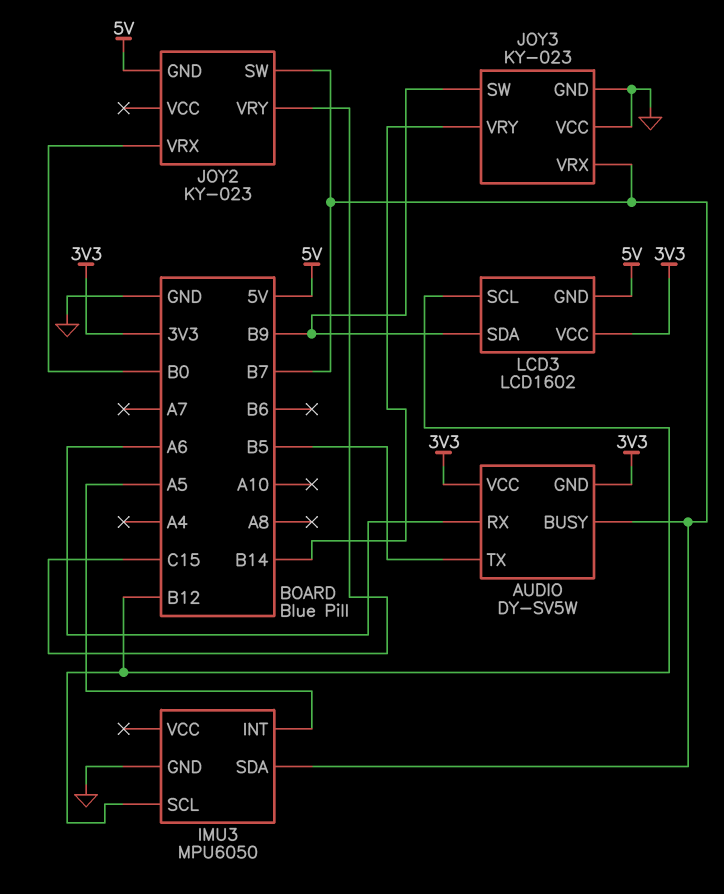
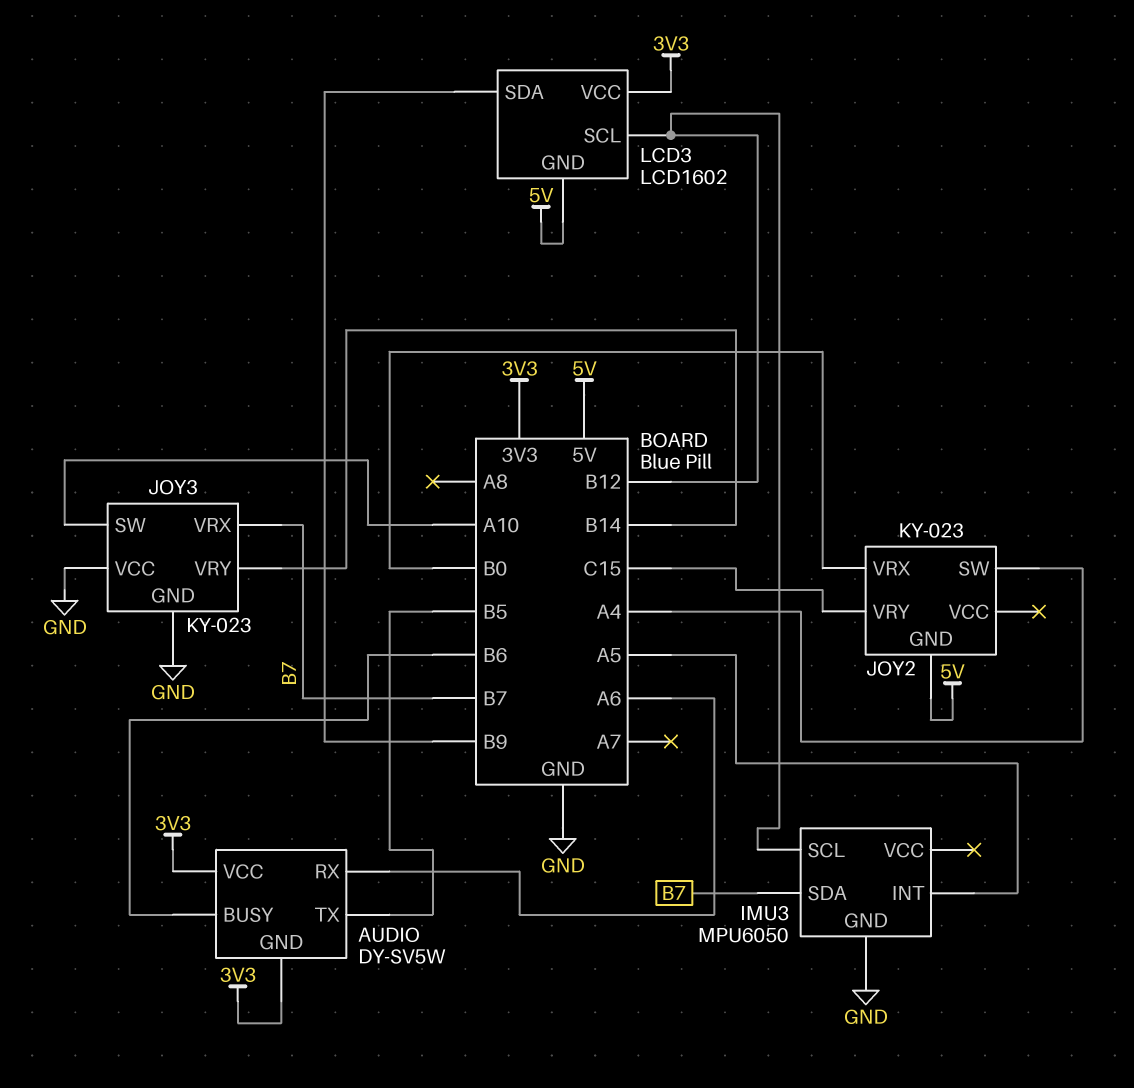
AUDIO pin BUSY: B7 -> B6
JOY2 pin SW: B7 -> A4
JOY3 pin SW: B9 -> A10

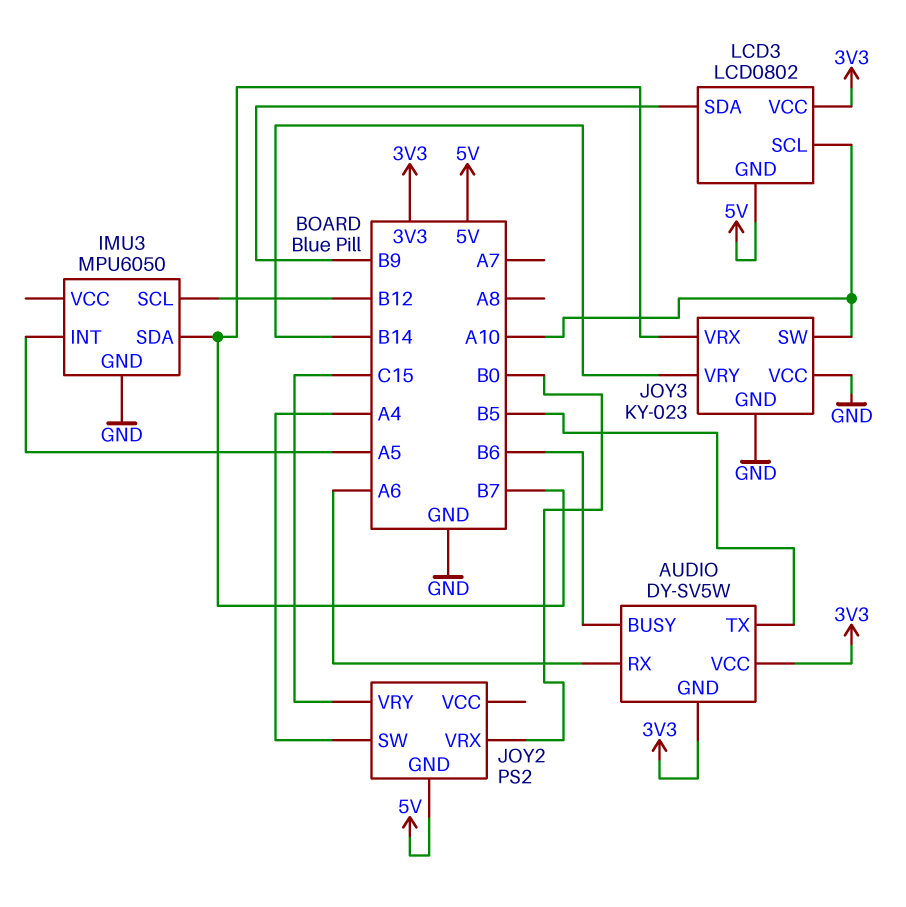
JOY2: KY-023 -> PS2
LCD3: LCD1602 -> LCD0802
LCD3 pin SCL: B12 -> A10

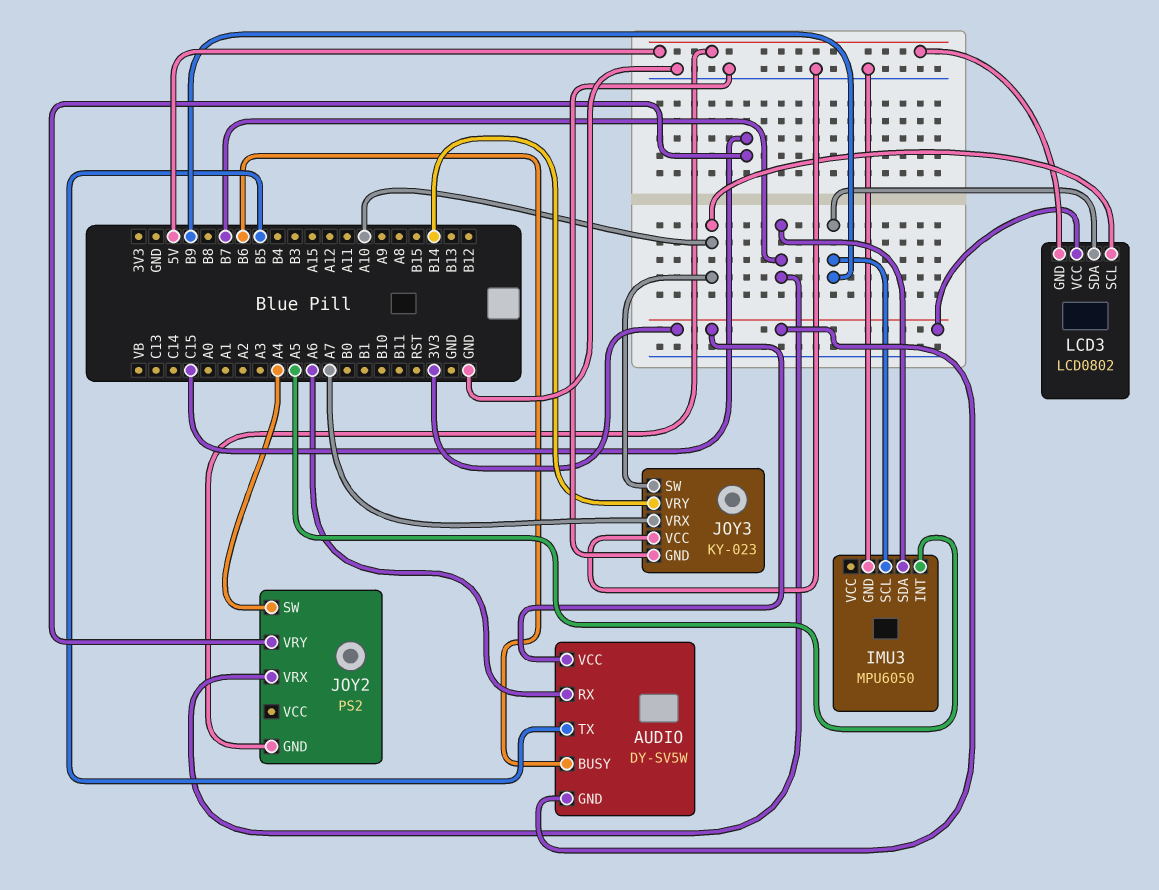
IMU3 pin SCL: B12 -> B9
JOY2 pin VRX: B0 -> B7
JOY3 pin VRX: B7 -> A7

